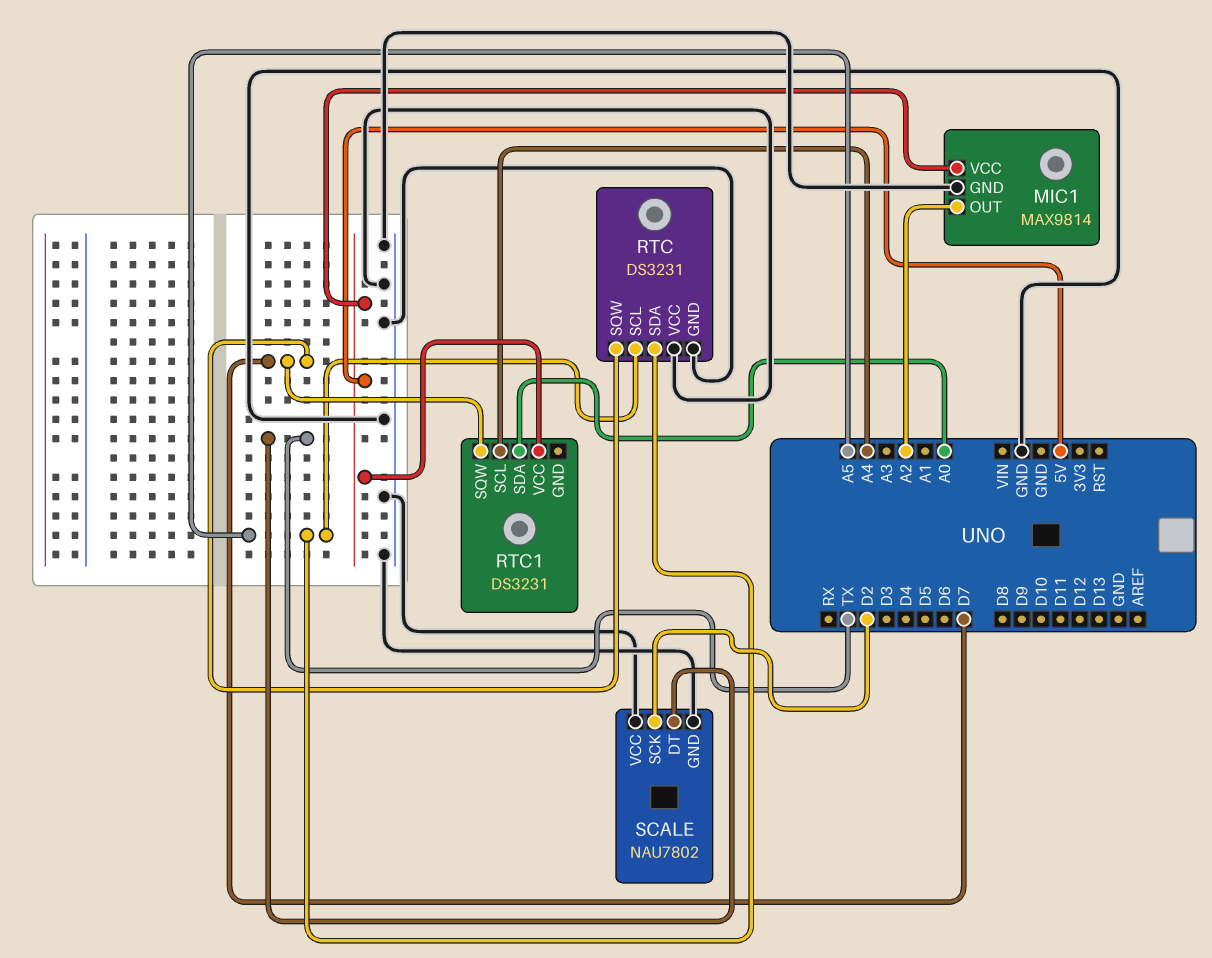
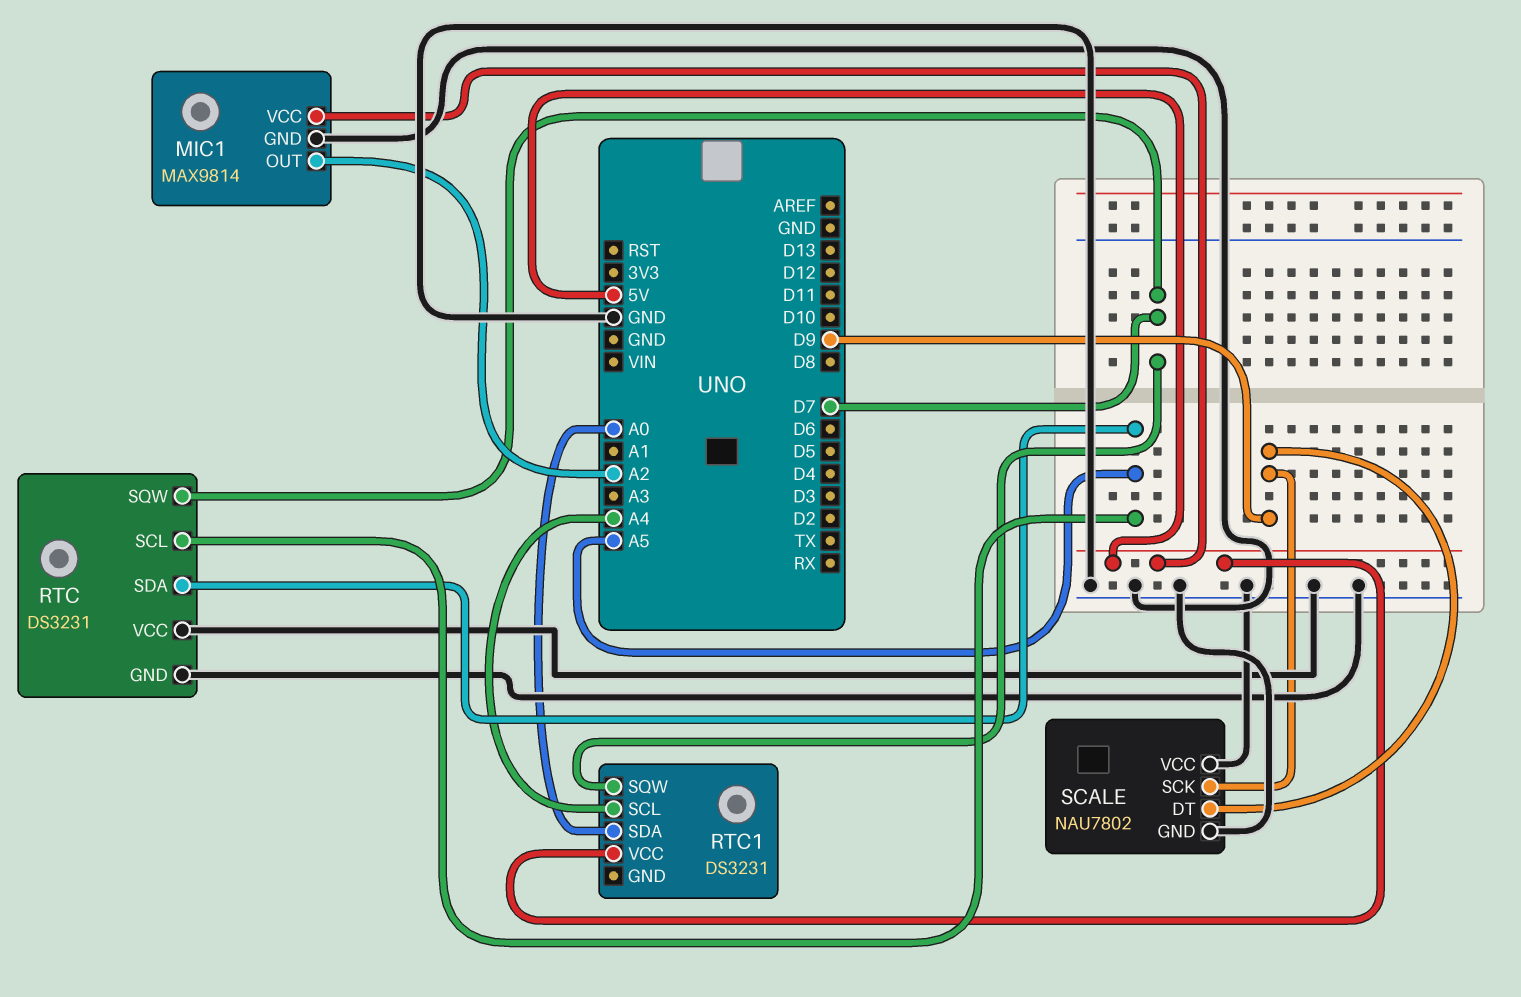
SCALE pin DT: TX -> D9
SCALE pin SCK: D2 -> D9

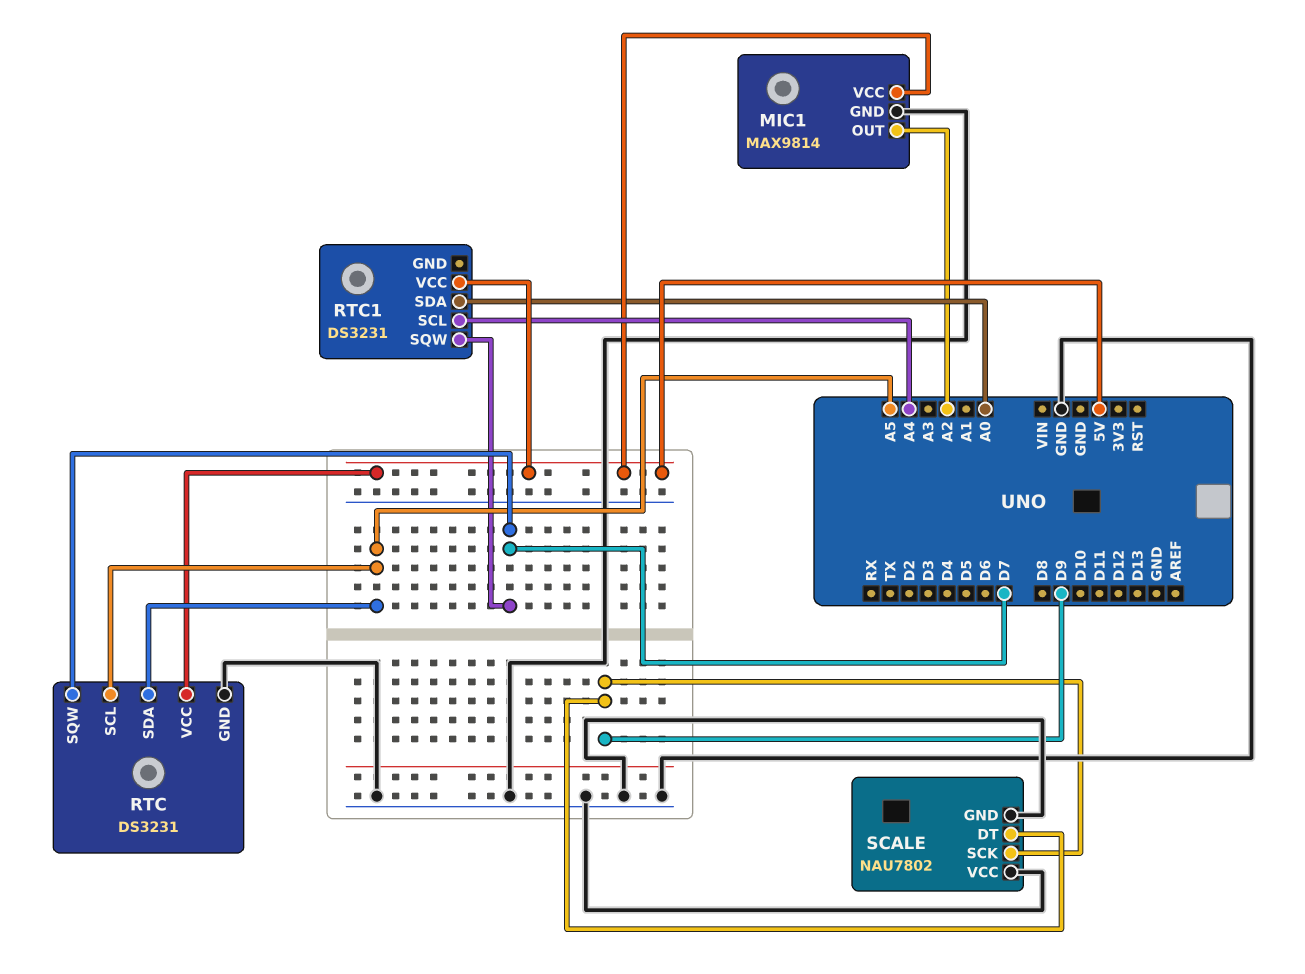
RTC pin VCC: GND -> 5V

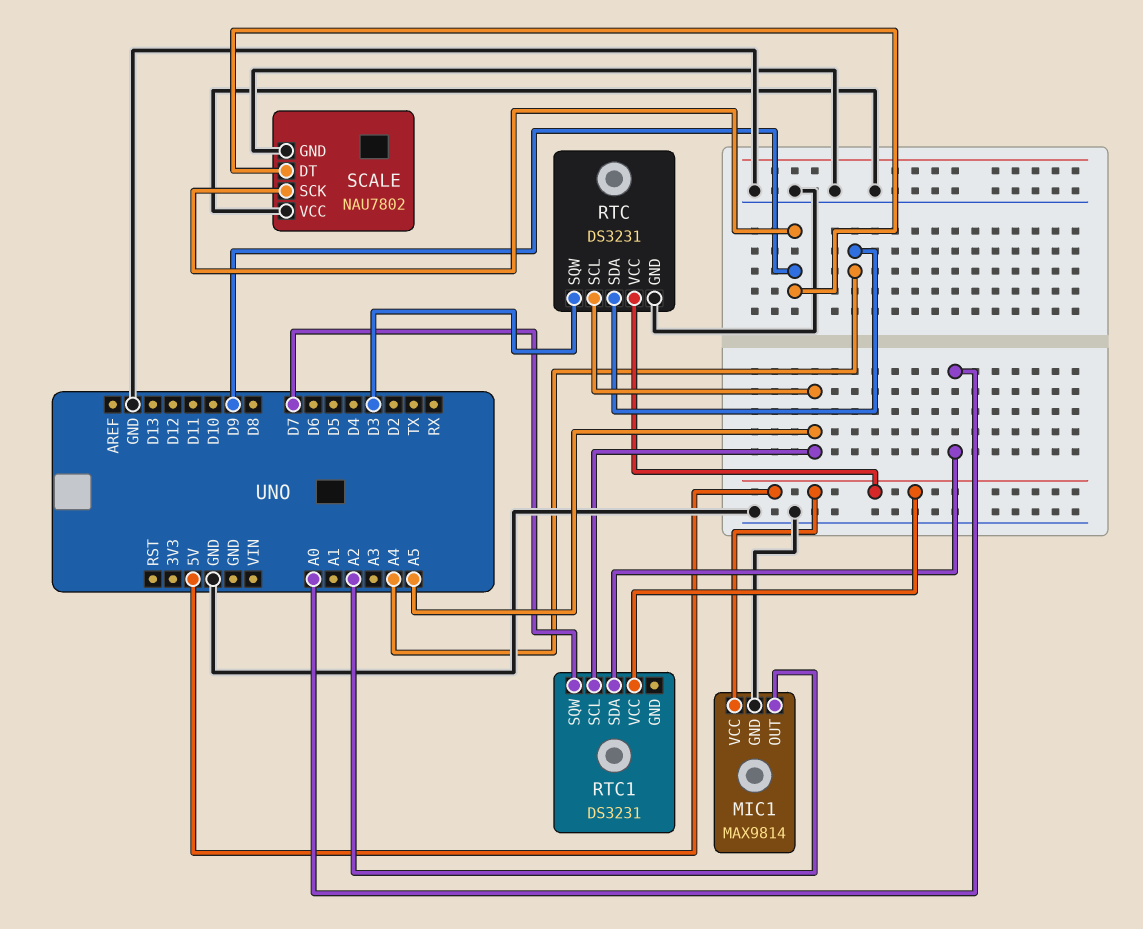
RTC pin SDA: A5 -> A4
RTC pin SQW: D7 -> D3
RTC1 pin SCL: A4 -> A5

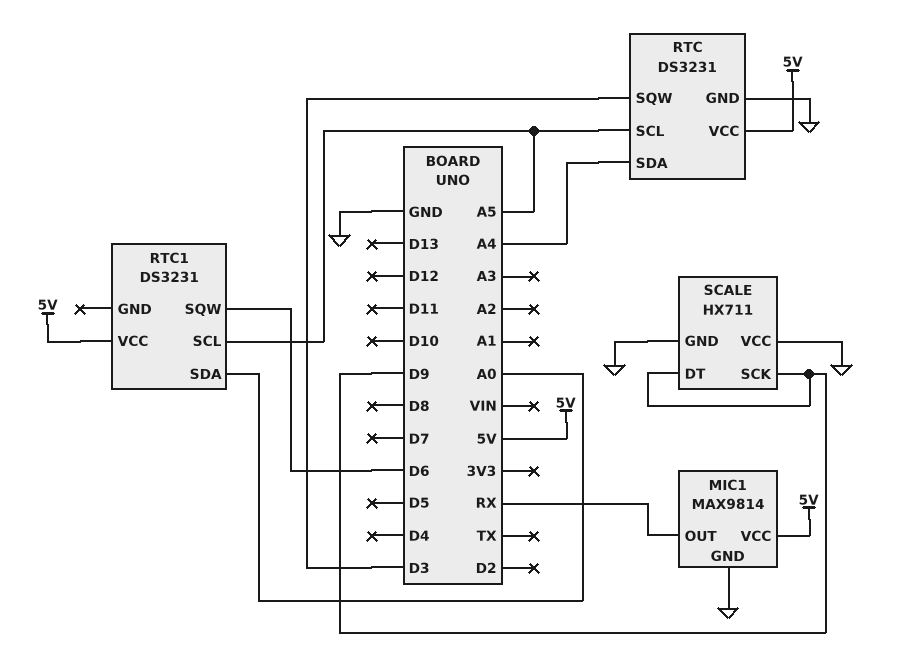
MIC1 pin OUT: A2 -> RX
RTC1 pin SQW: D7 -> D6
SCALE: NAU7802 -> HX711

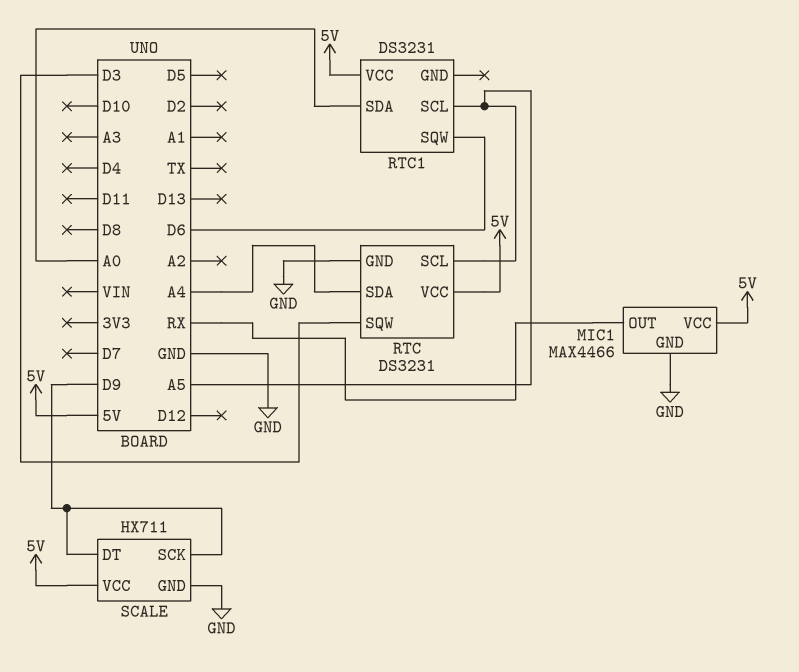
MIC1: MAX9814 -> MAX4466
SCALE pin VCC: GND -> 5V

